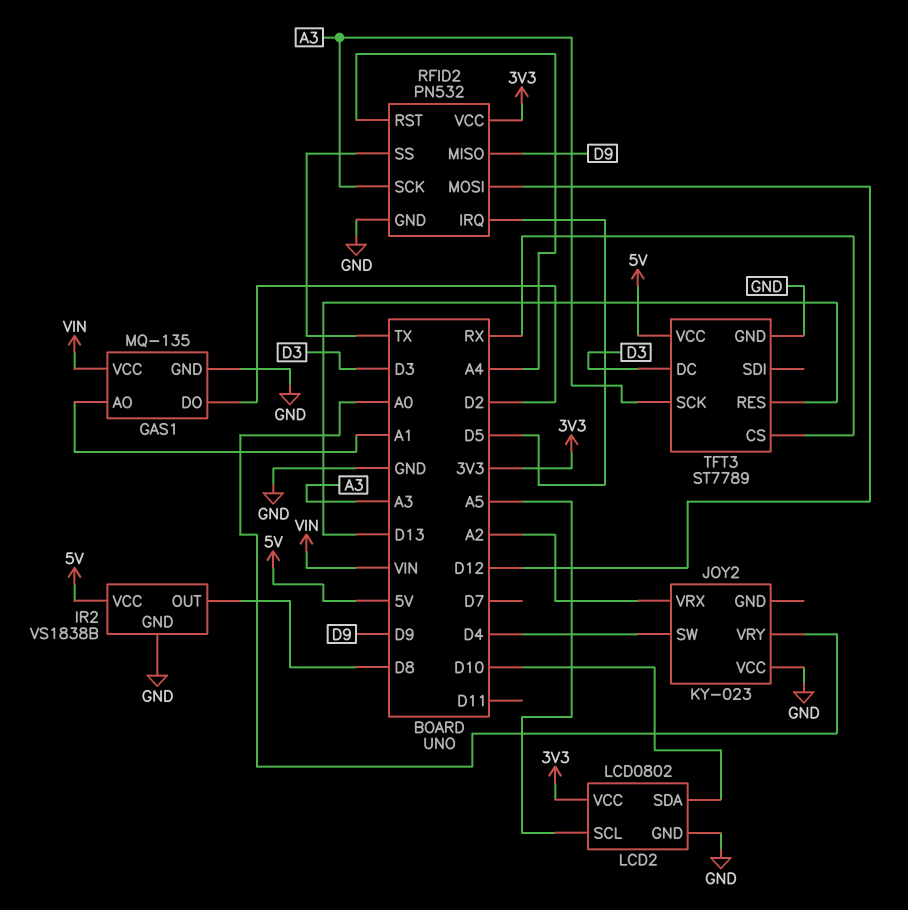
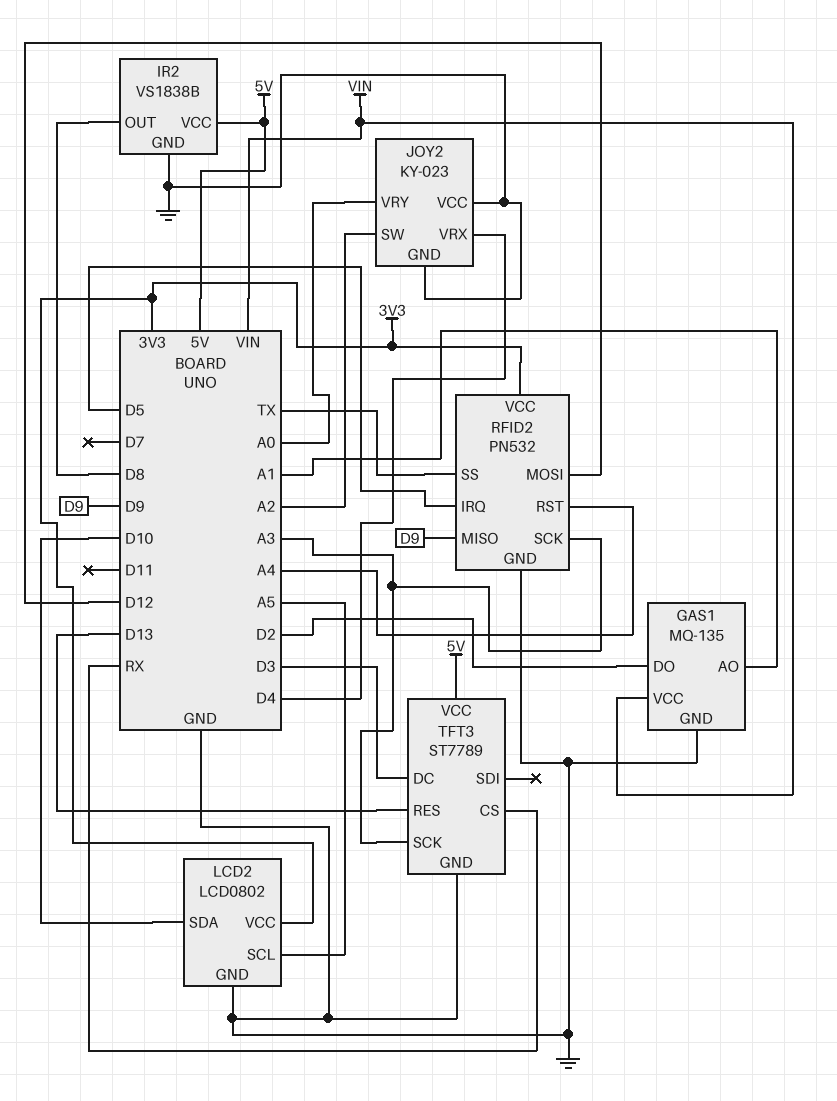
JOY2 pin GND: none -> GND
JOY2 pin SW: D4 -> A2
JOY2 pin VRX: A2 -> D4

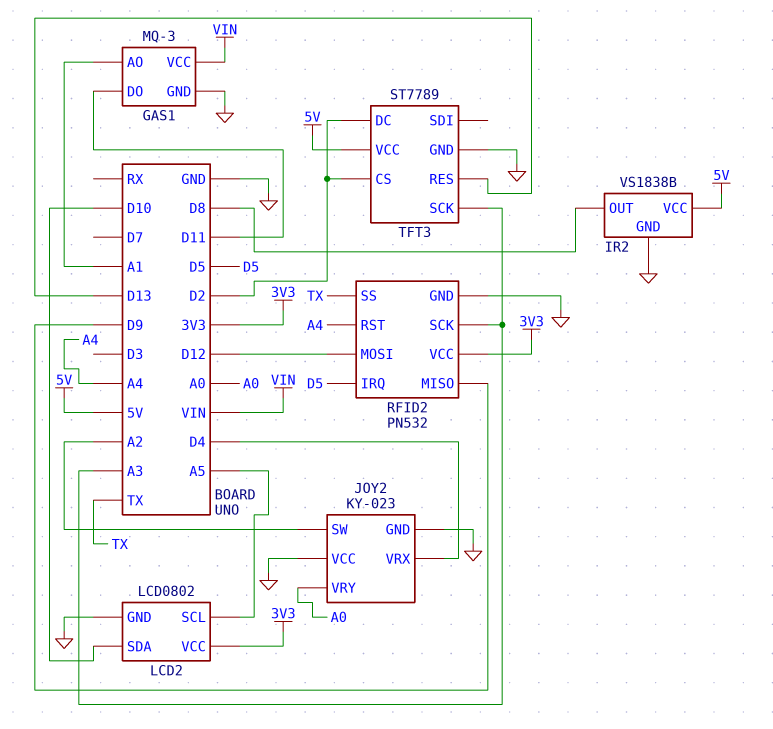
GAS1: MQ-135 -> MQ-3
GAS1 pin DO: D2 -> D11
TFT3 pin CS: RX -> D2
TFT3 pin DC: D3 -> D2

